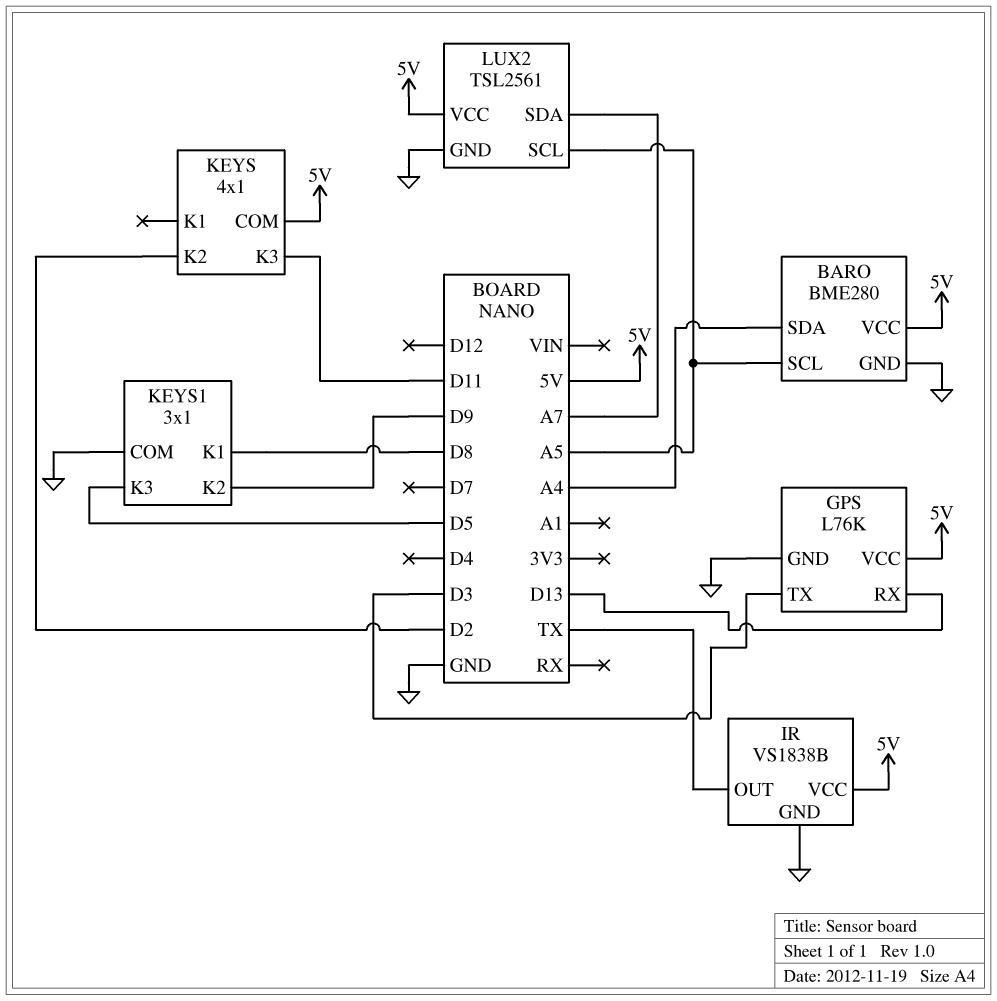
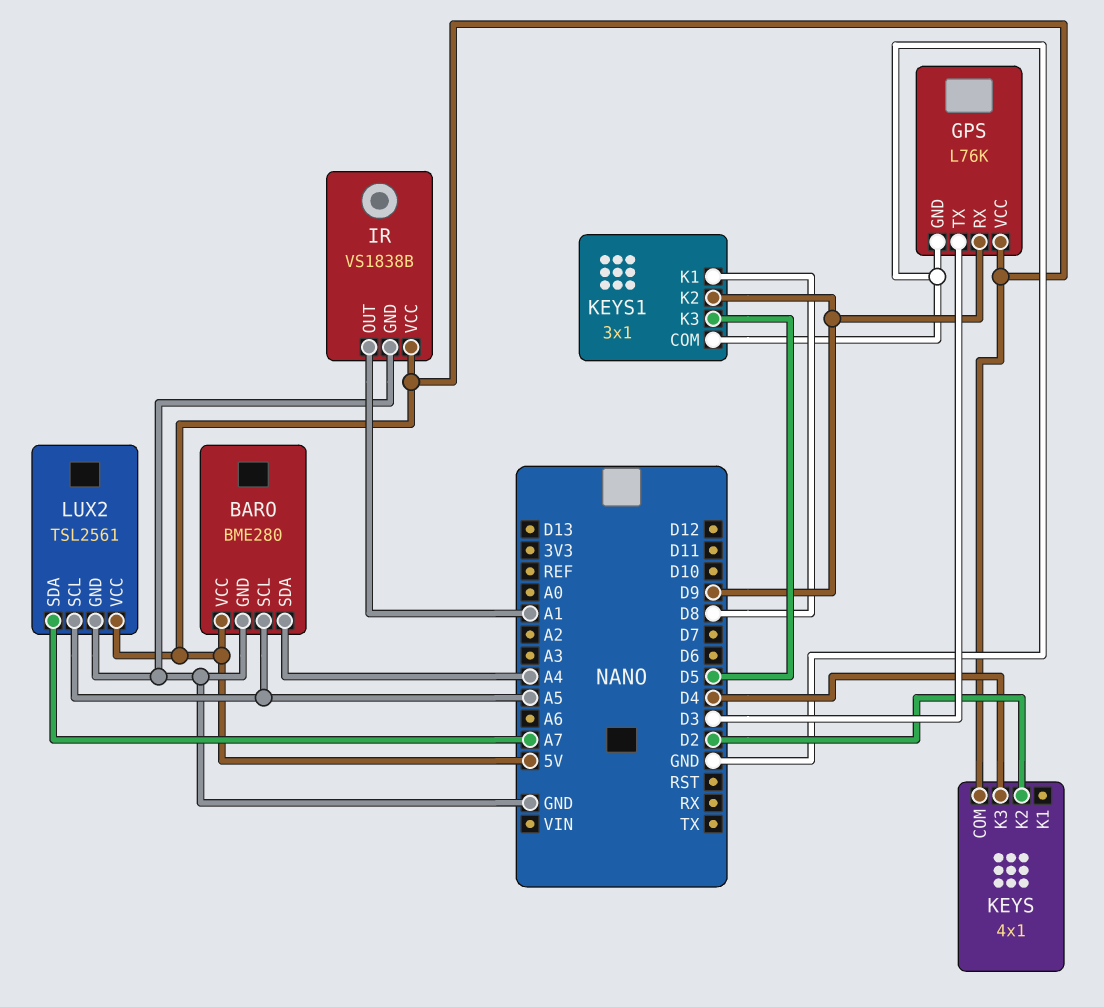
GPS pin RX: D13 -> D9
IR pin OUT: TX -> A1
KEYS pin K3: D11 -> D4

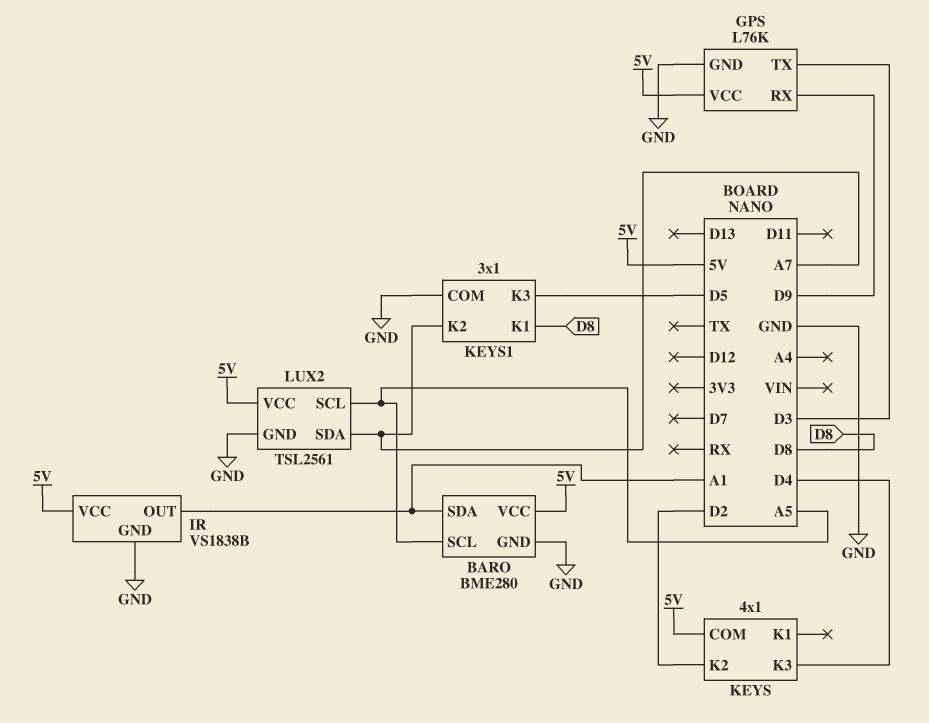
BARO pin SDA: A4 -> A1
KEYS1 pin K2: D9 -> A7

